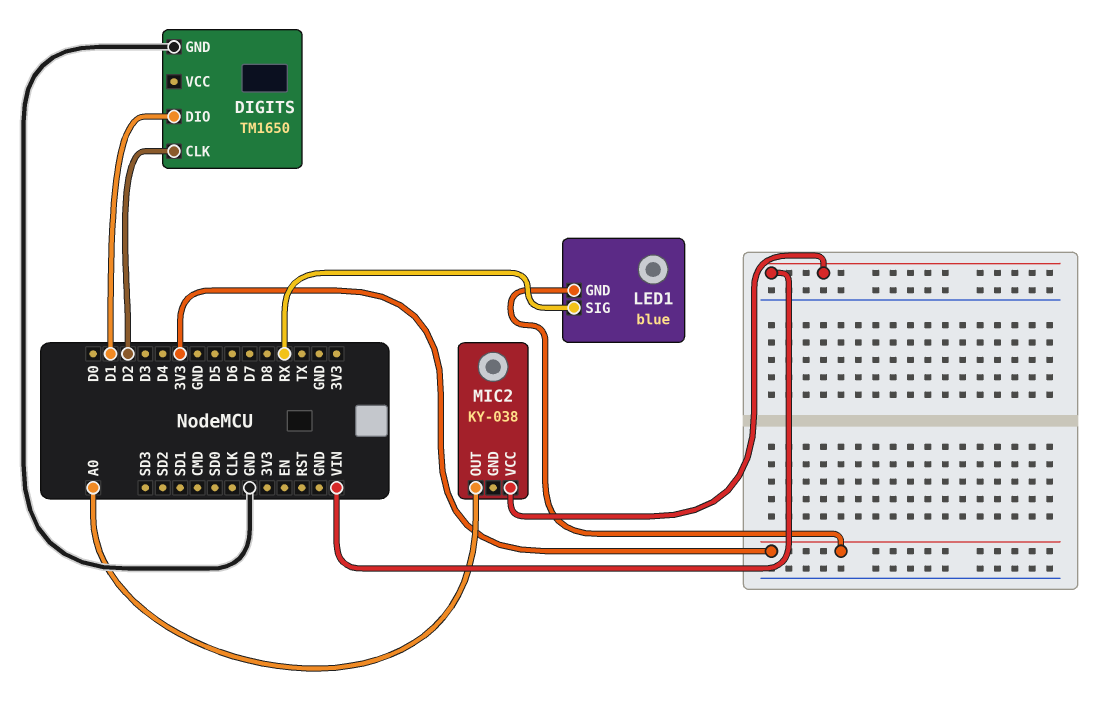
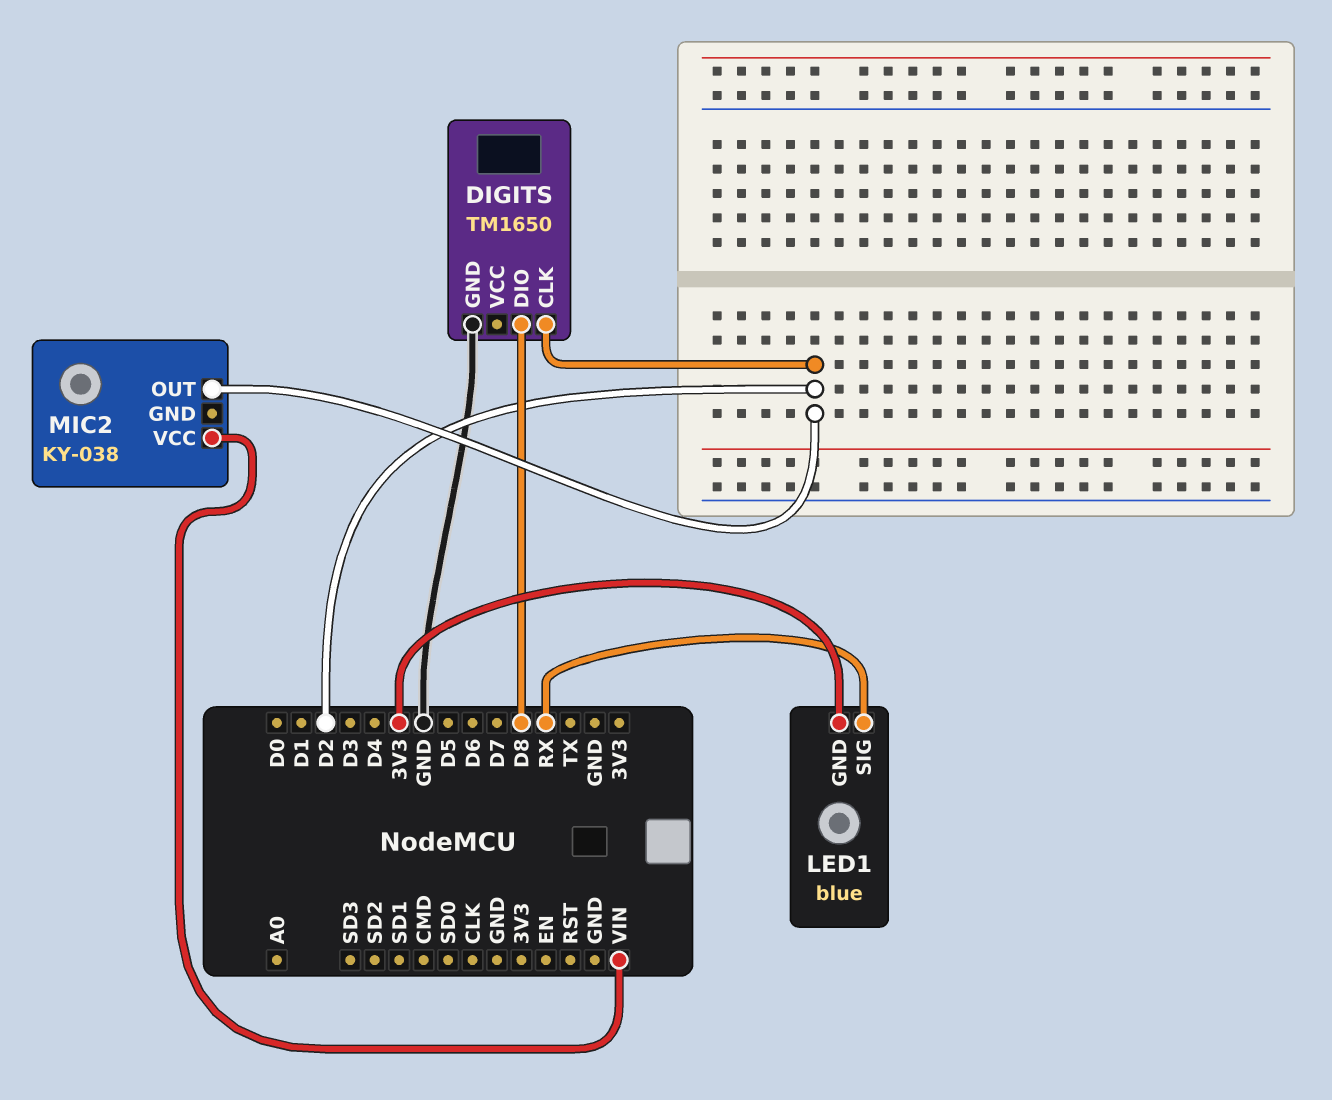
DIGITS pin DIO: D1 -> D8
MIC2 pin OUT: A0 -> D2

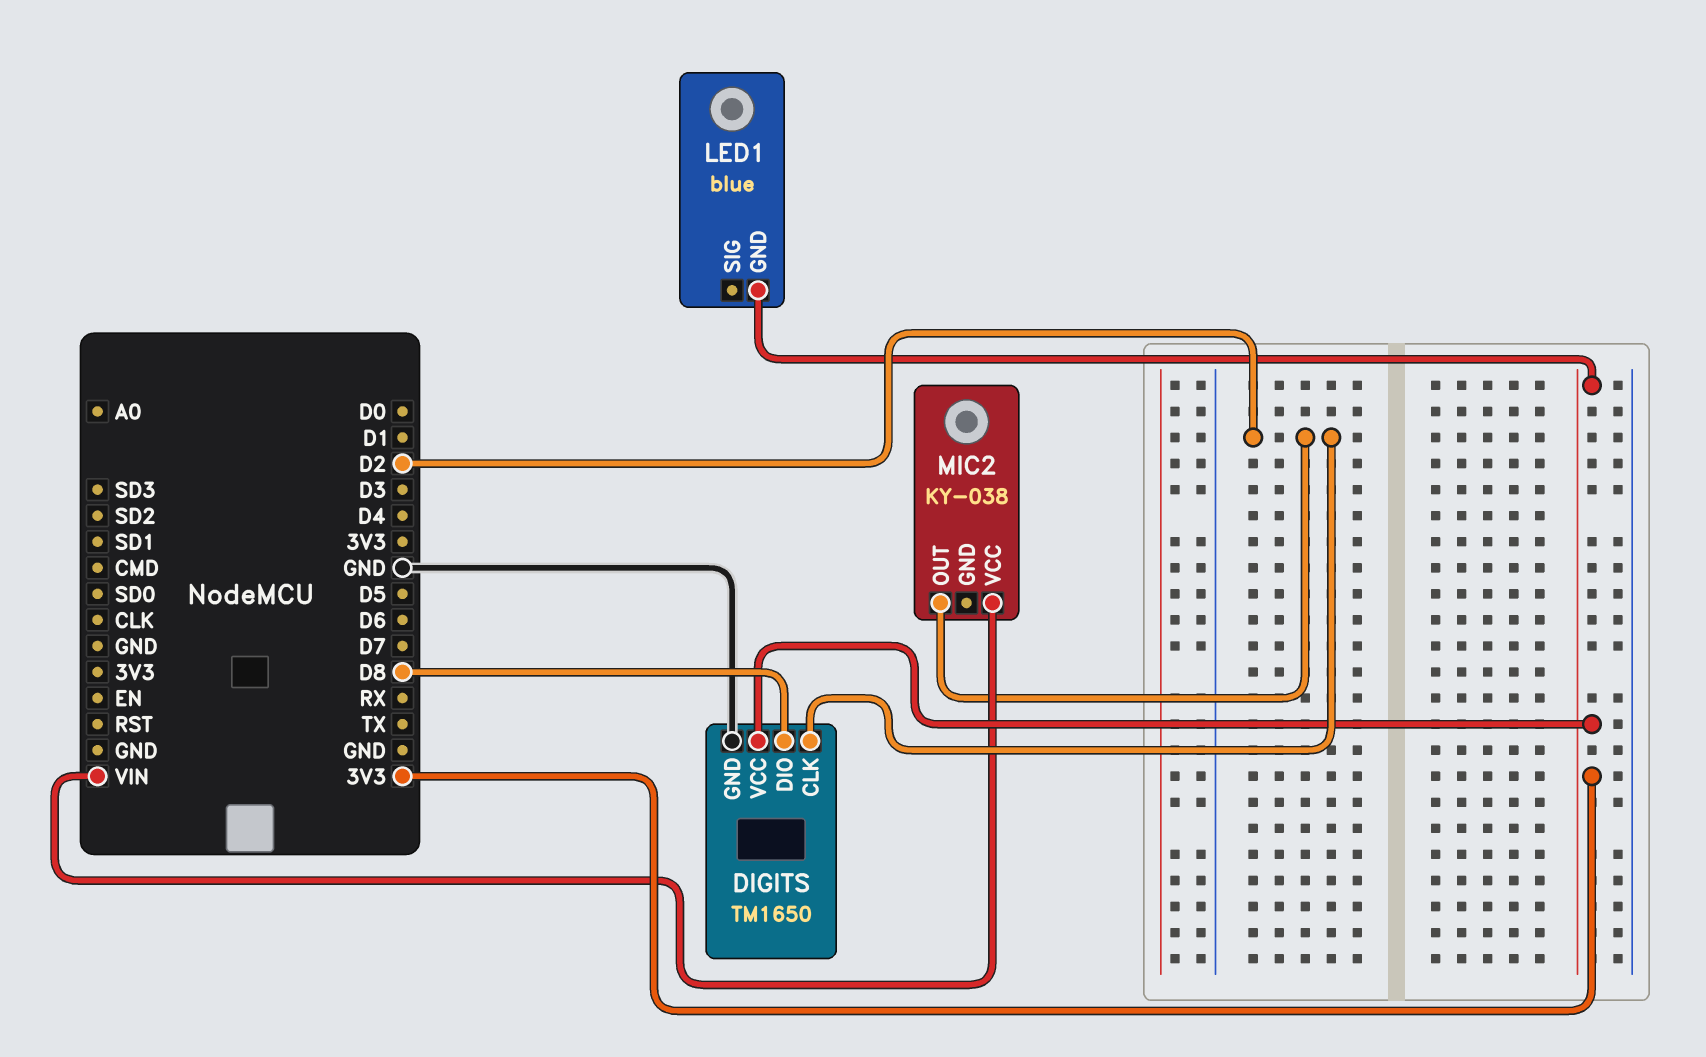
DIGITS pin VCC: none -> 3V3
LED1 pin SIG: RX -> none

